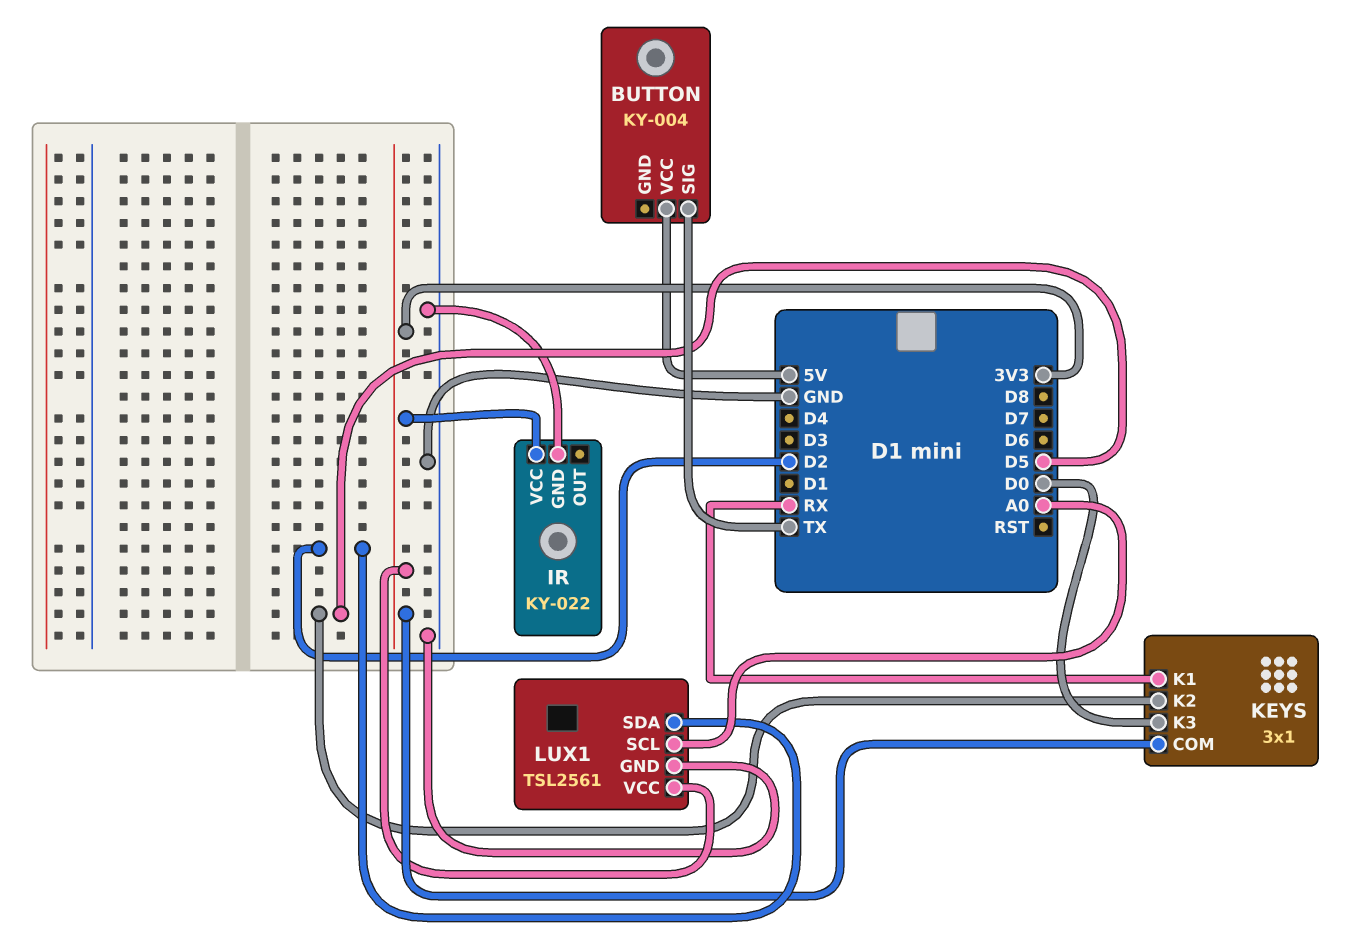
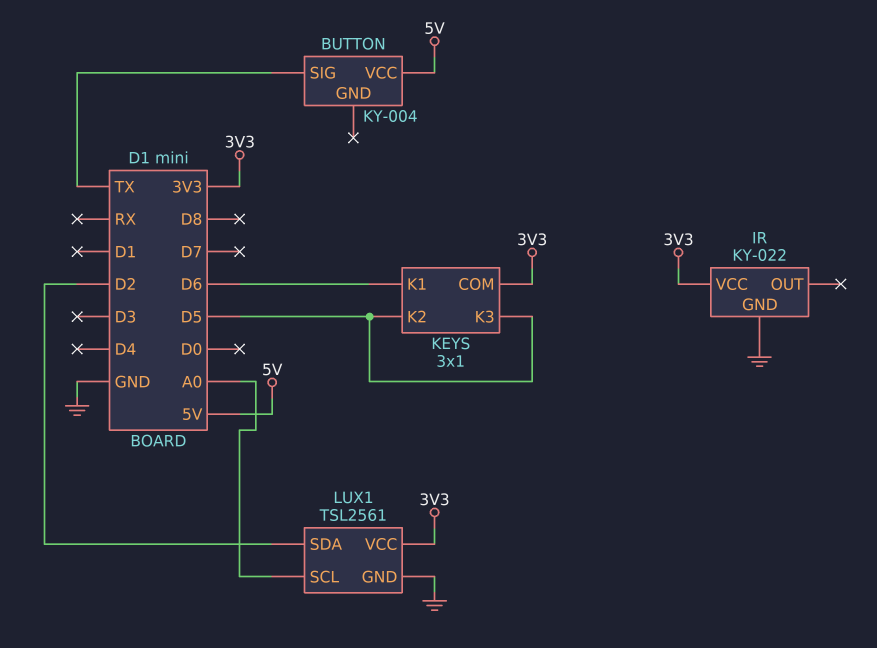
KEYS pin K1: RX -> D6
KEYS pin K3: D0 -> D5

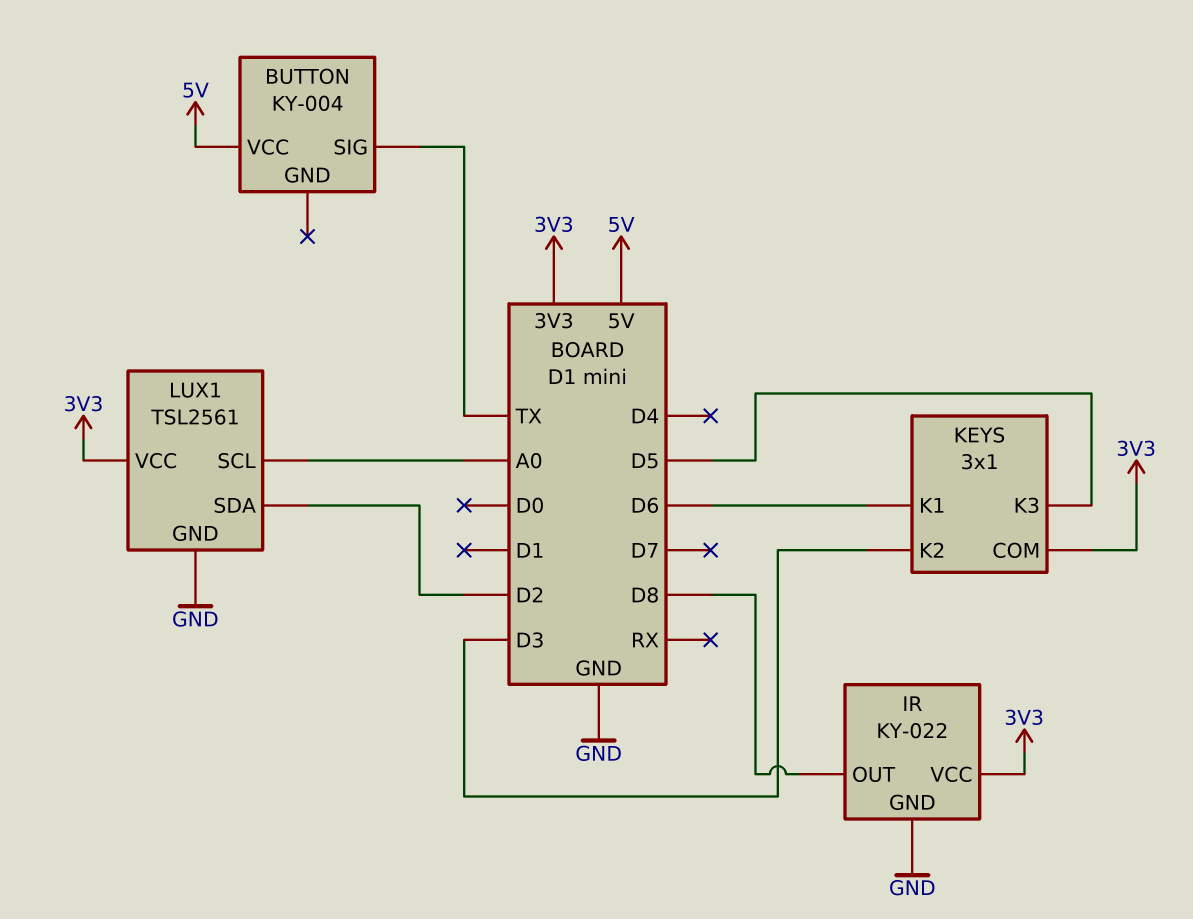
IR pin OUT: none -> D8
KEYS pin K2: D5 -> D3

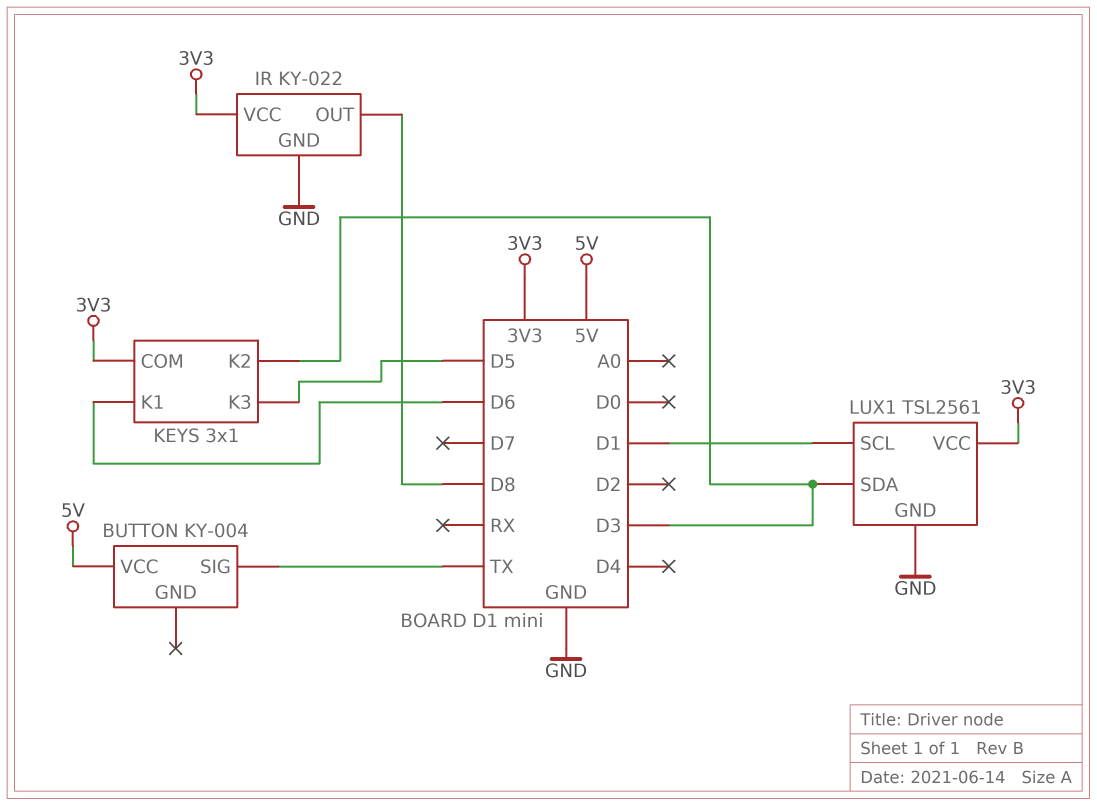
LUX1 pin SCL: A0 -> D1
LUX1 pin SDA: D2 -> D3

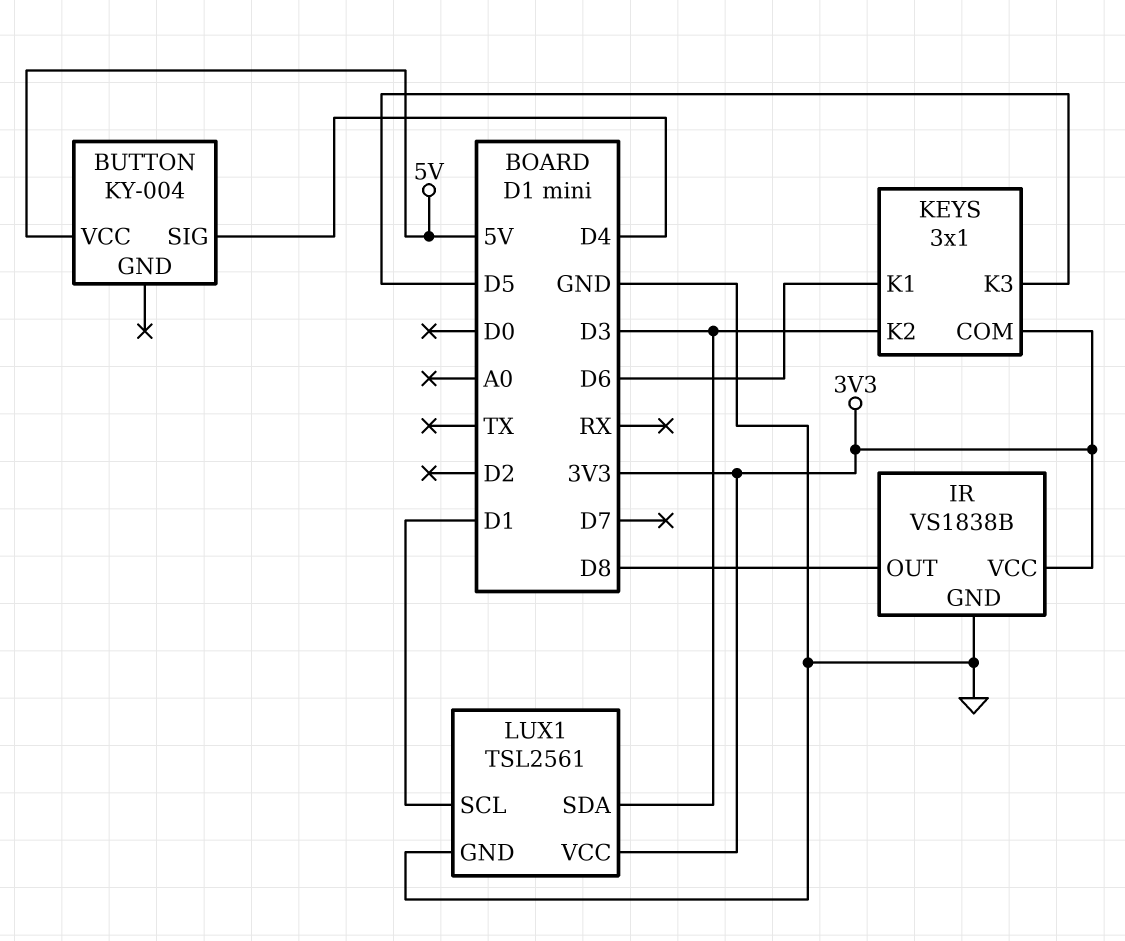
BUTTON pin SIG: TX -> D4
IR: KY-022 -> VS1838B

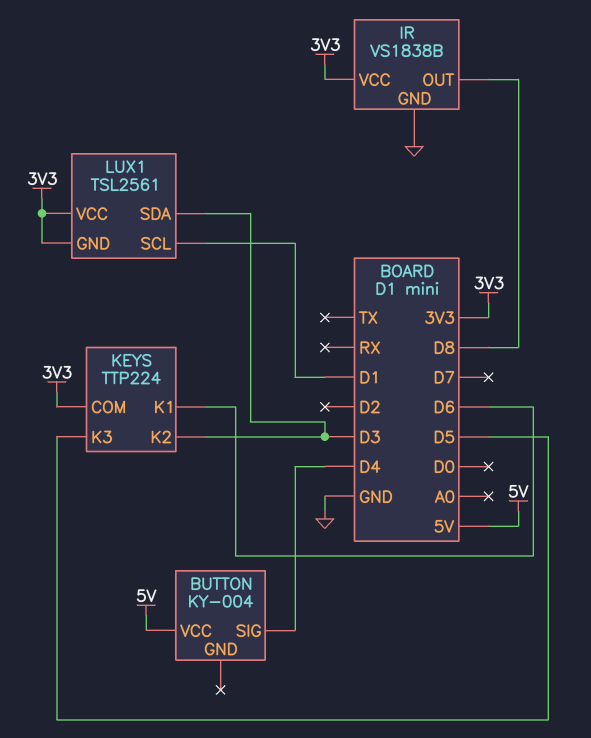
KEYS: 3x1 -> TTP224
LUX1 pin GND: GND -> 3V3

